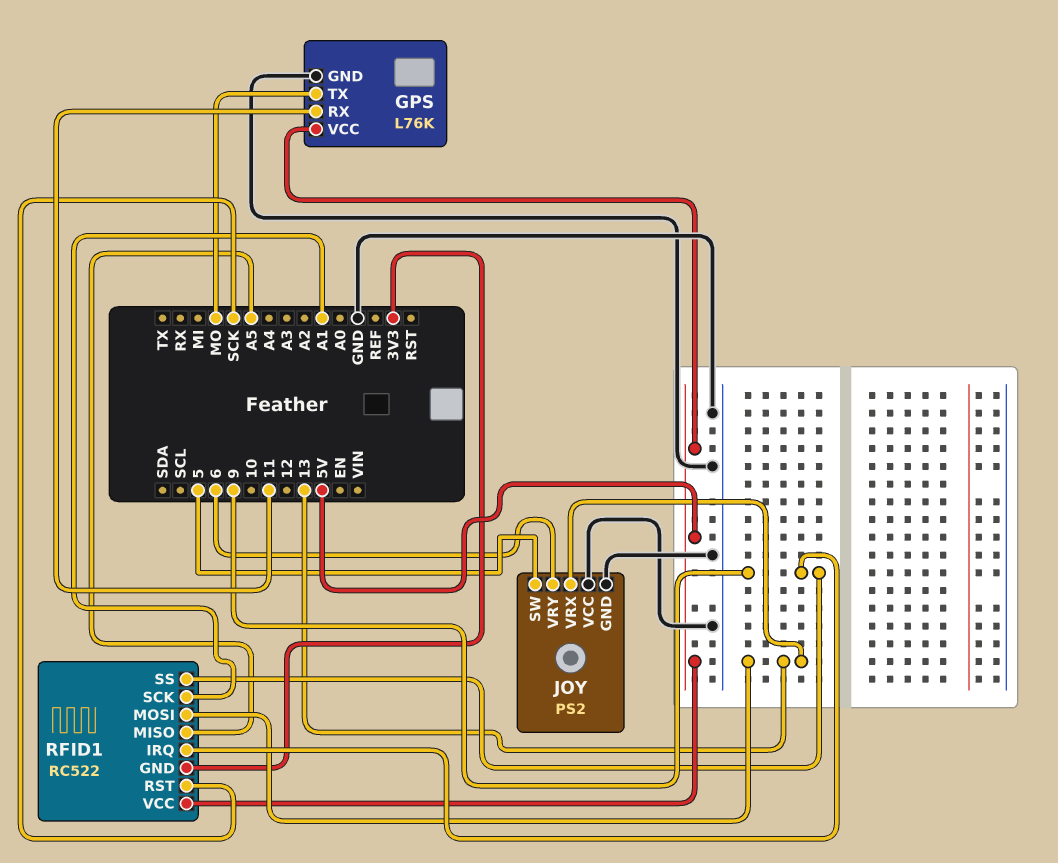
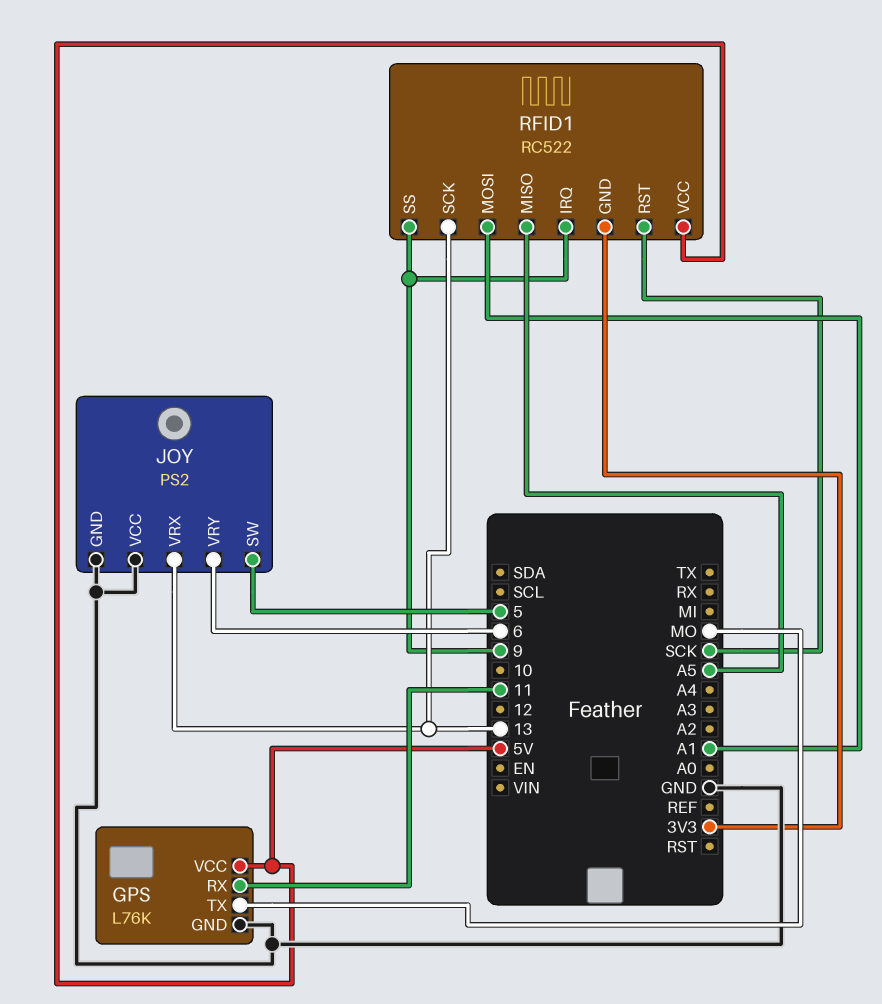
RFID1 pin MOSI: 13 -> A1
RFID1 pin SCK: A1 -> 13

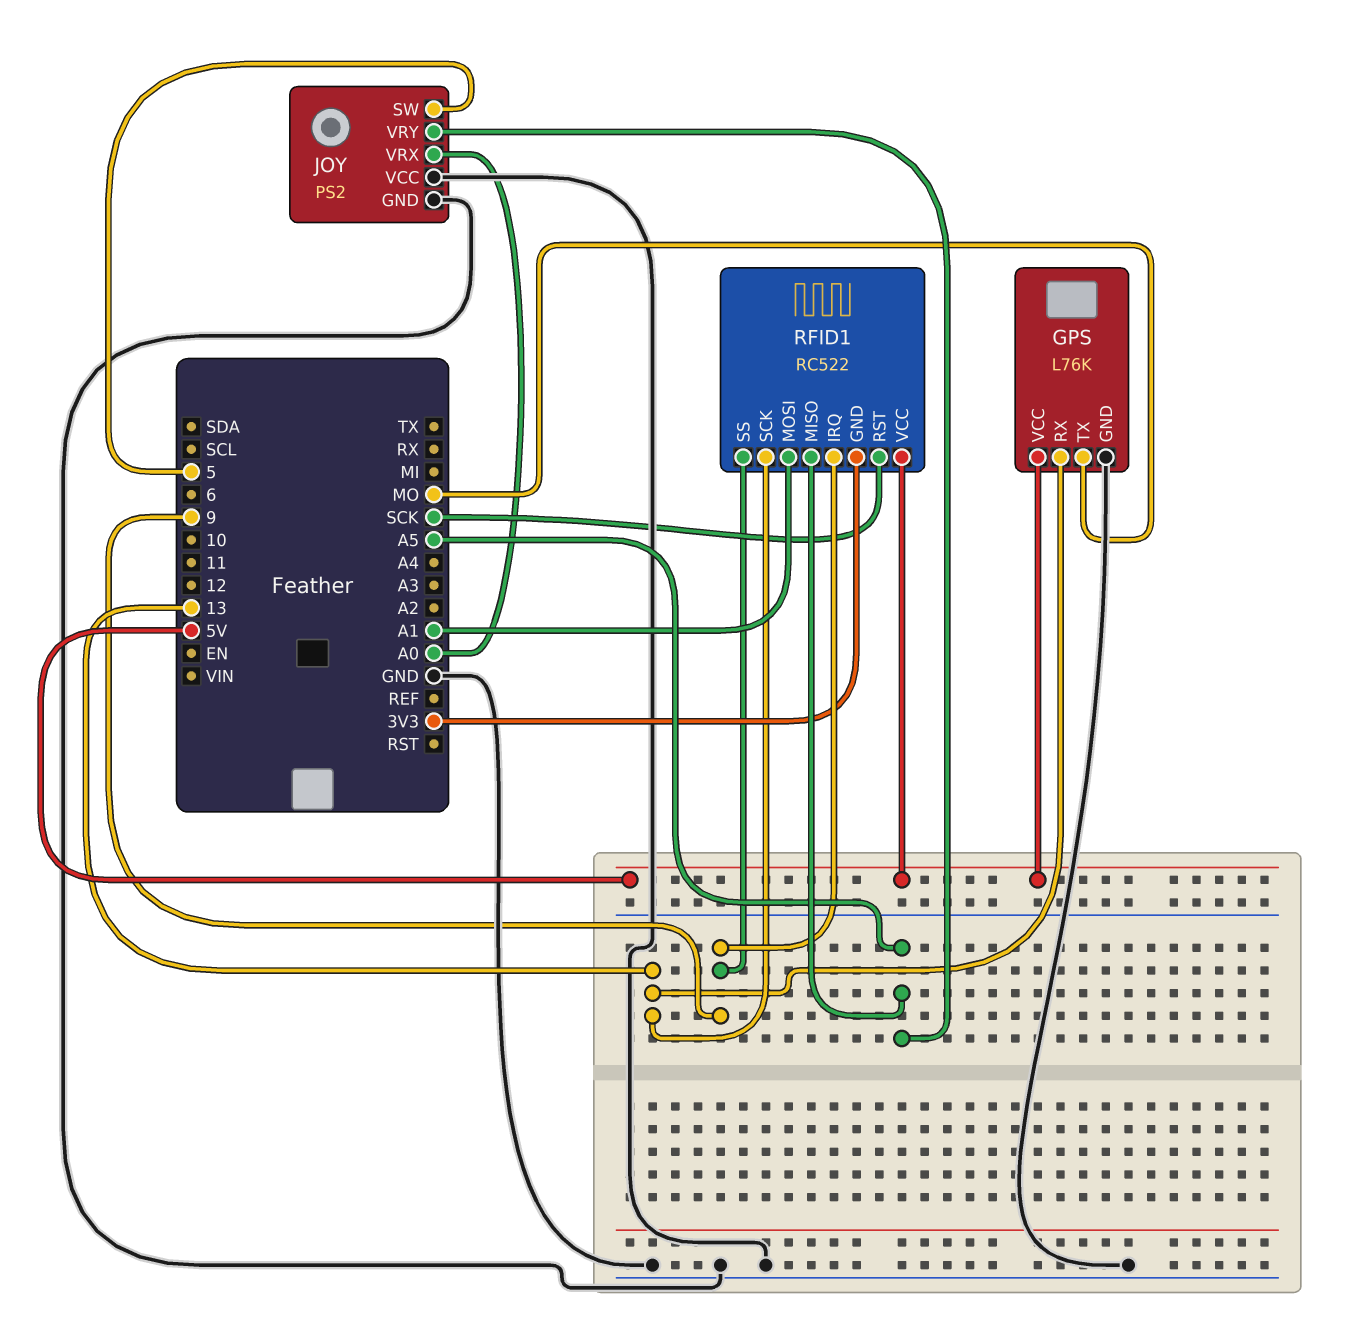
GPS pin RX: 11 -> 13
JOY pin VRX: 13 -> A0
JOY pin VRY: 6 -> A5

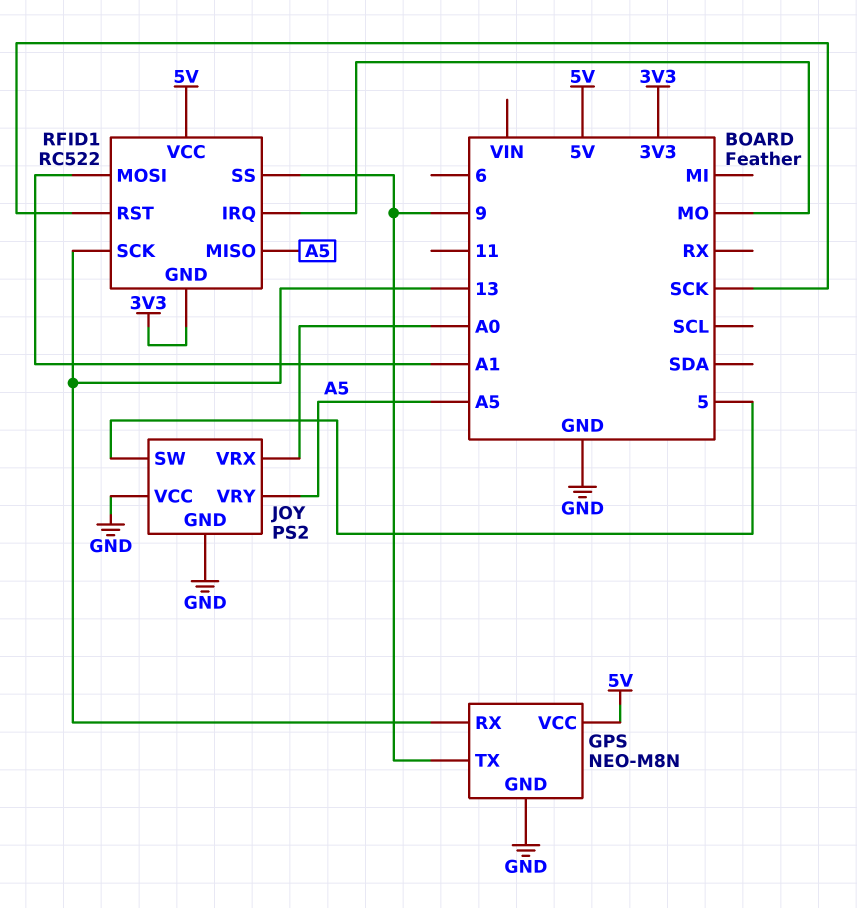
GPS: L76K -> NEO-M8N
GPS pin TX: MO -> 9
RFID1 pin IRQ: 9 -> MO

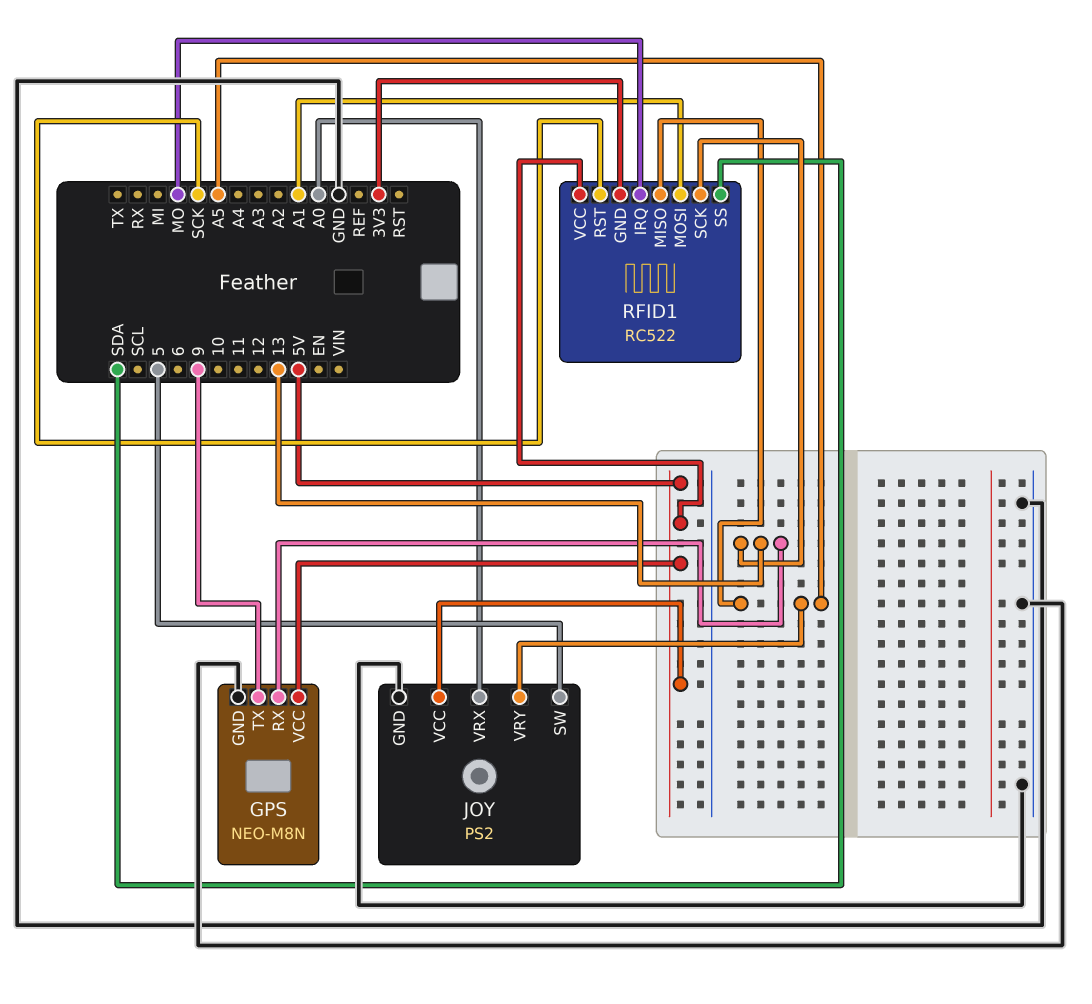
JOY pin VCC: GND -> 5V
RFID1 pin SS: 9 -> SDA

